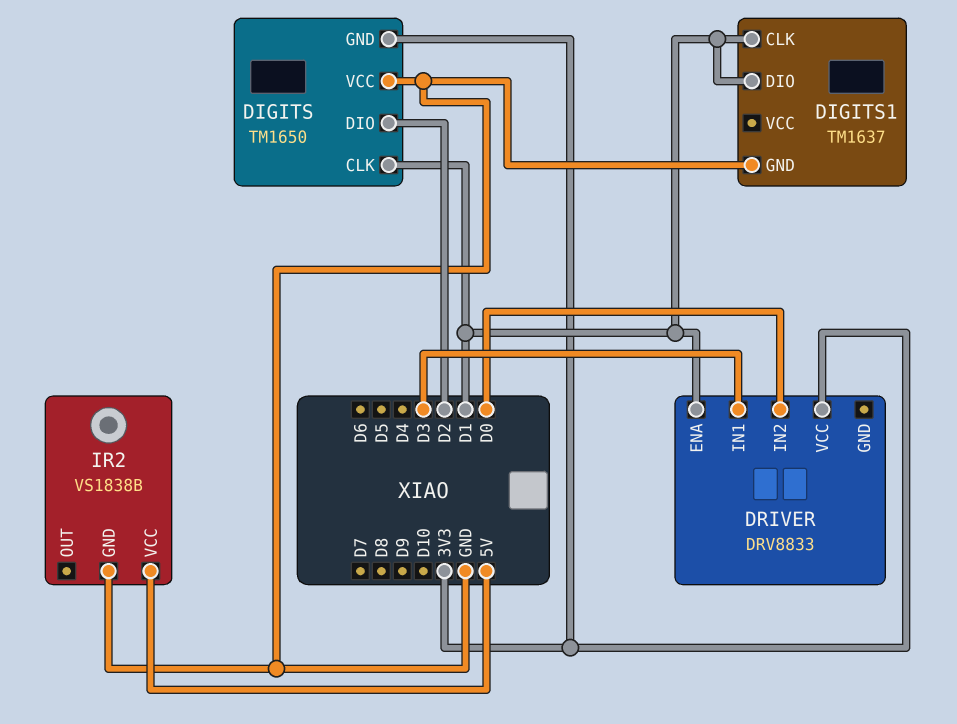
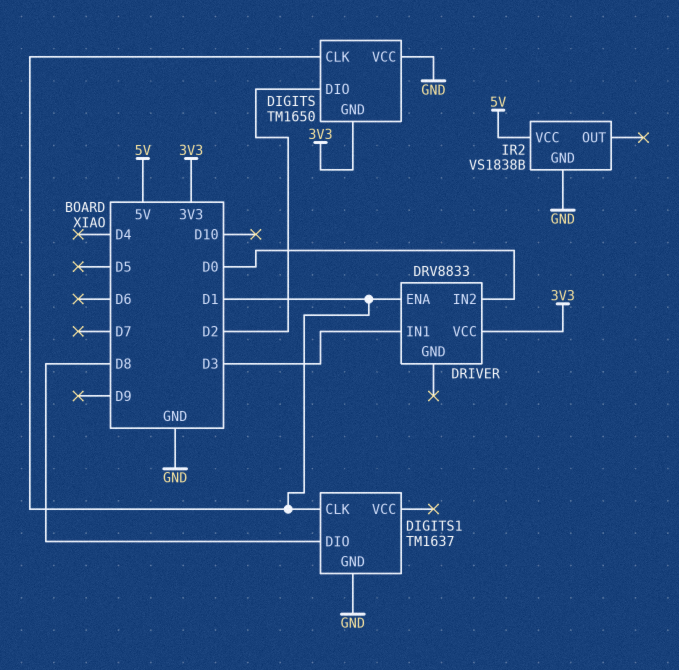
DIGITS1 pin DIO: D1 -> D8

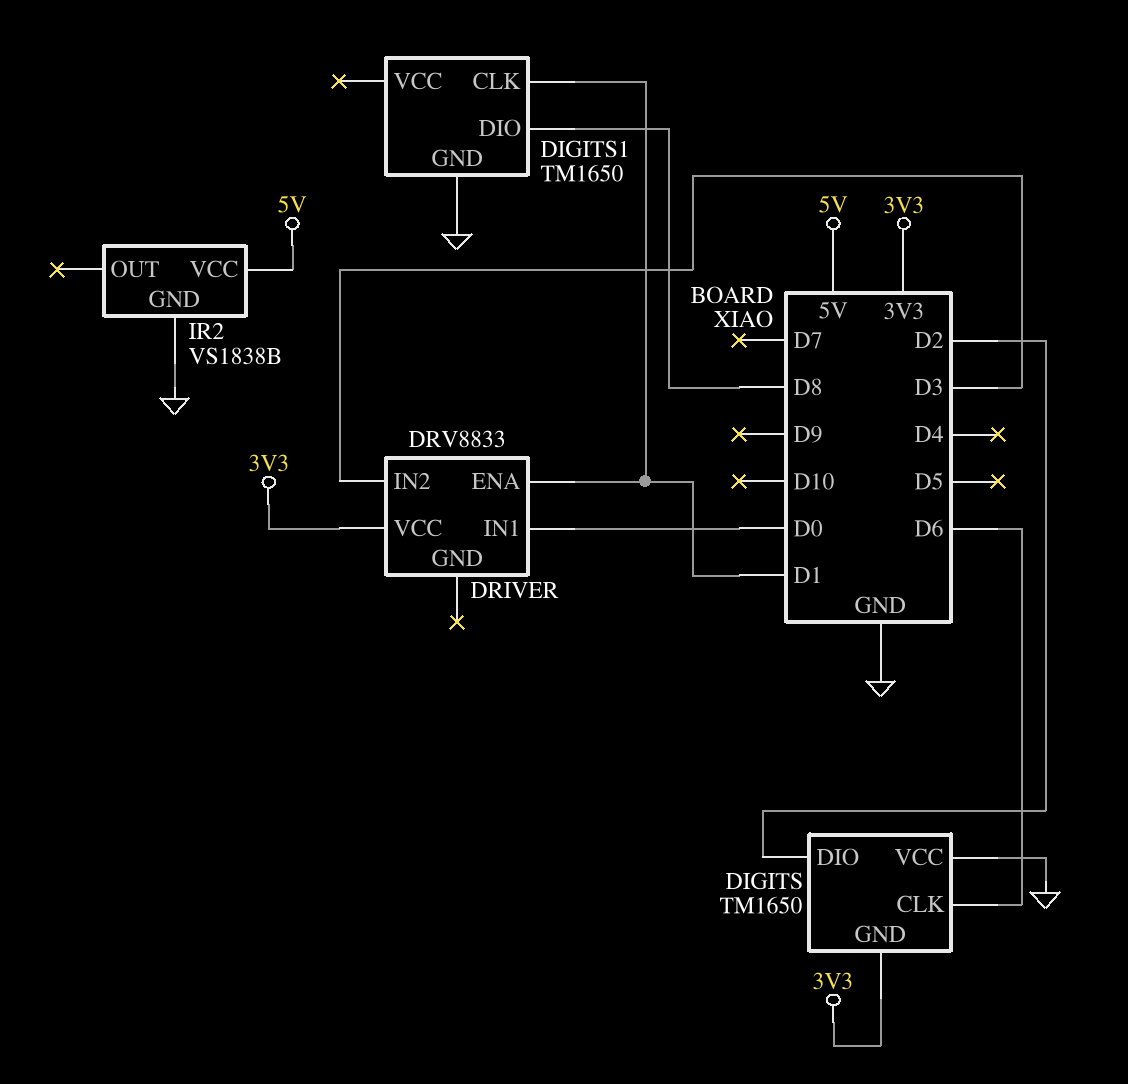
DIGITS pin CLK: D1 -> D6
DIGITS1: TM1637 -> TM1650
DRIVER pin IN1: D3 -> D0
DRIVER pin IN2: D0 -> D3

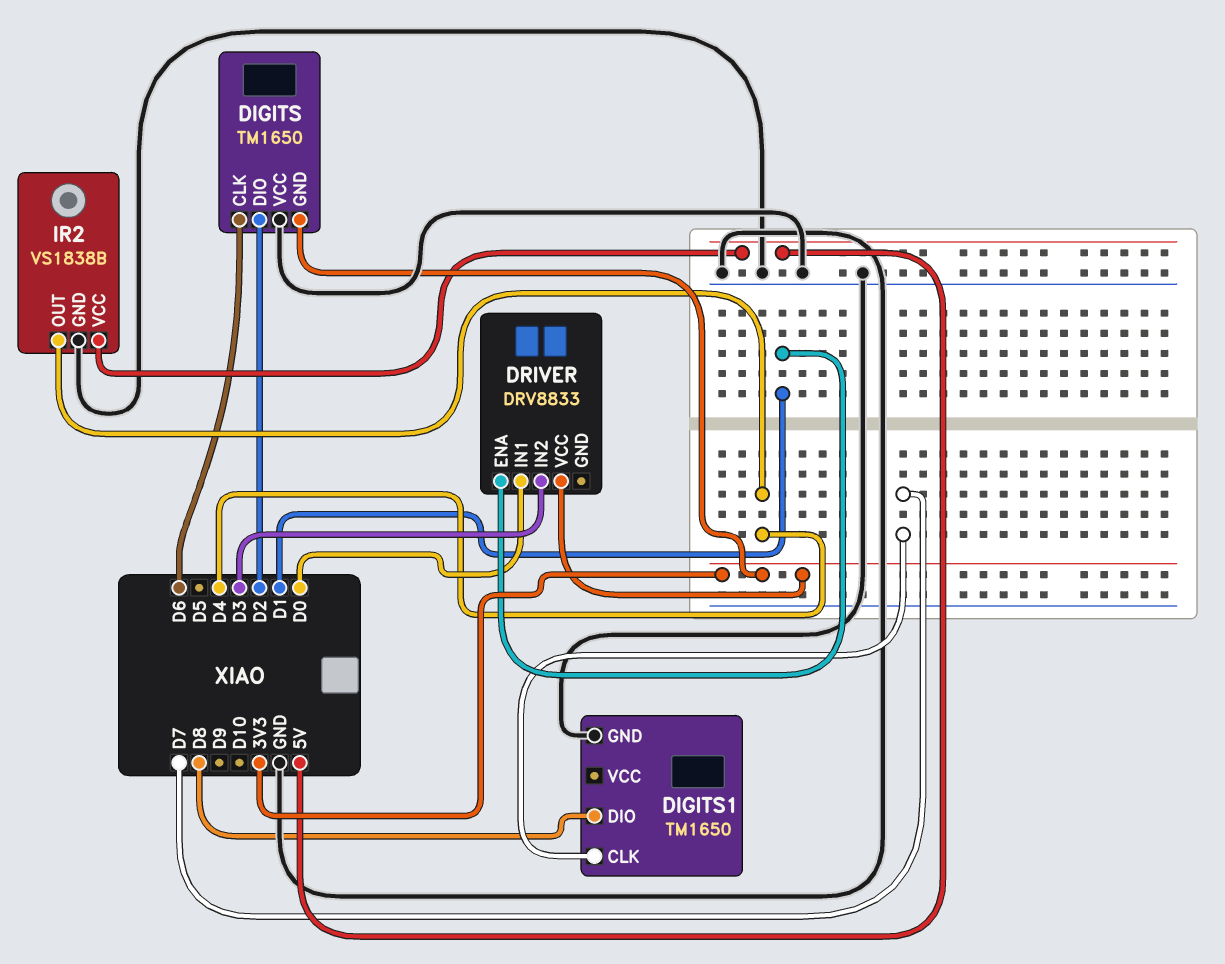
DIGITS1 pin CLK: D1 -> D7
IR2 pin OUT: none -> D4

